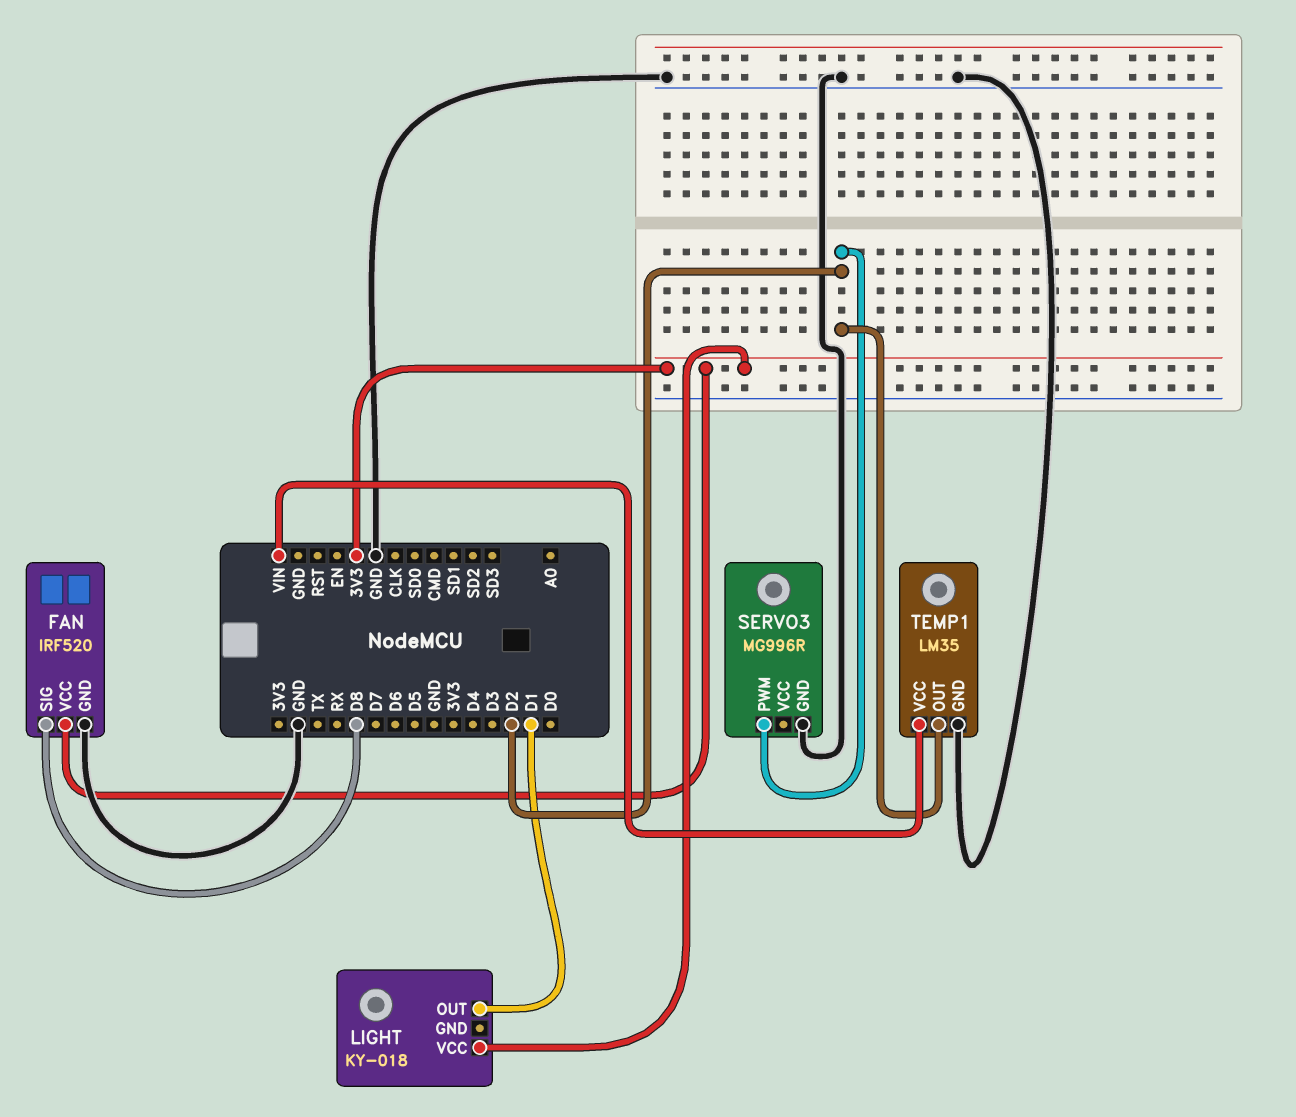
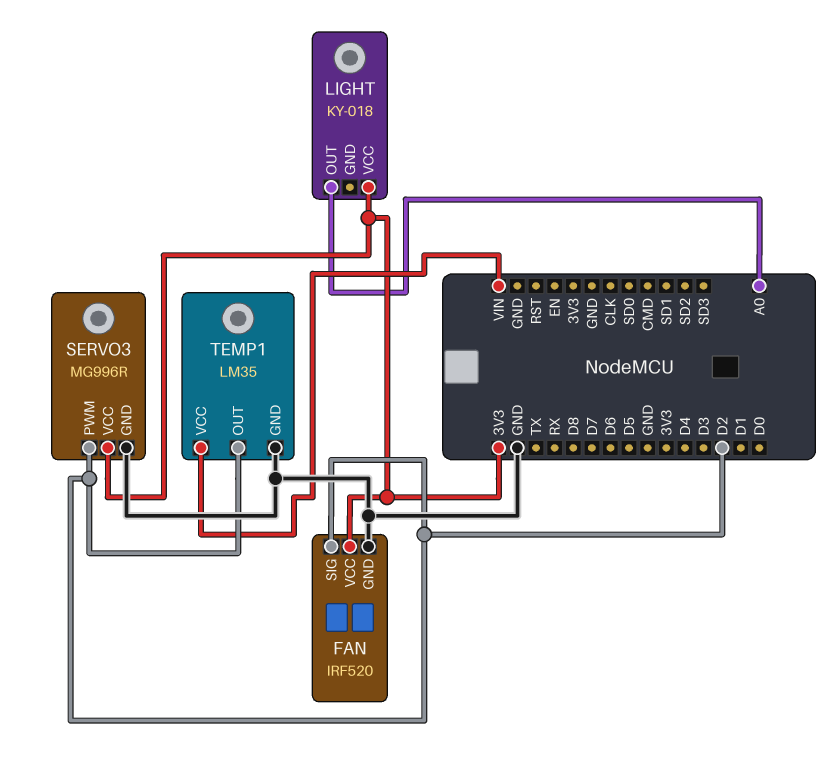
FAN pin SIG: D8 -> D2
LIGHT pin OUT: D1 -> A0
SERVO3 pin VCC: none -> 3V3

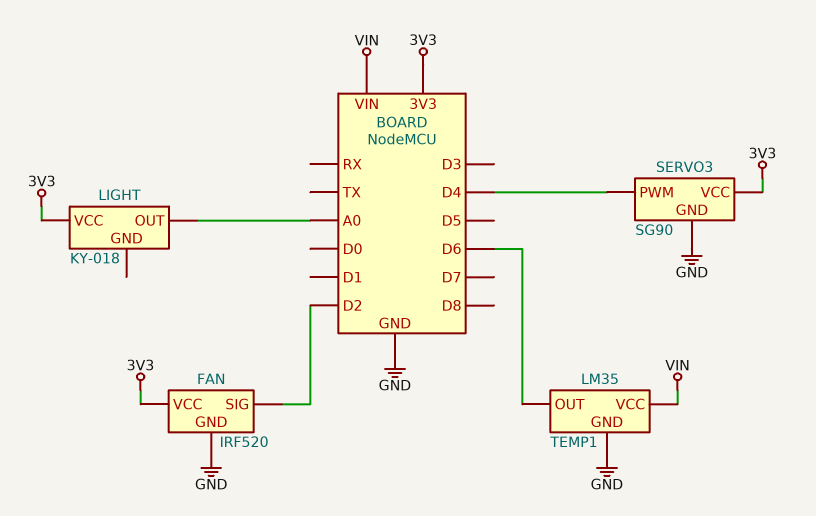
SERVO3: MG996R -> SG90
SERVO3 pin PWM: D2 -> D4
TEMP1 pin OUT: D2 -> D6

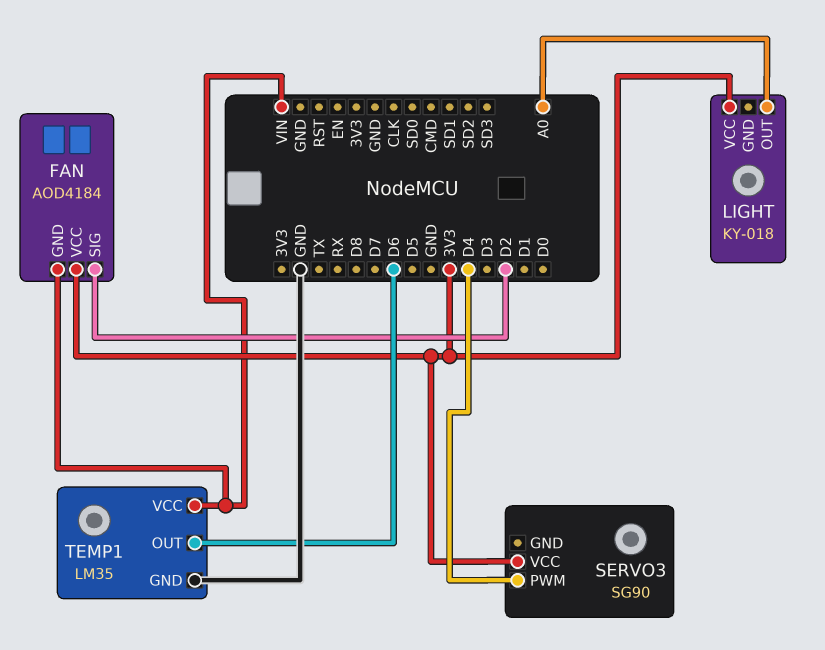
FAN: IRF520 -> AOD4184
FAN pin GND: GND -> VIN
SERVO3 pin GND: GND -> none

